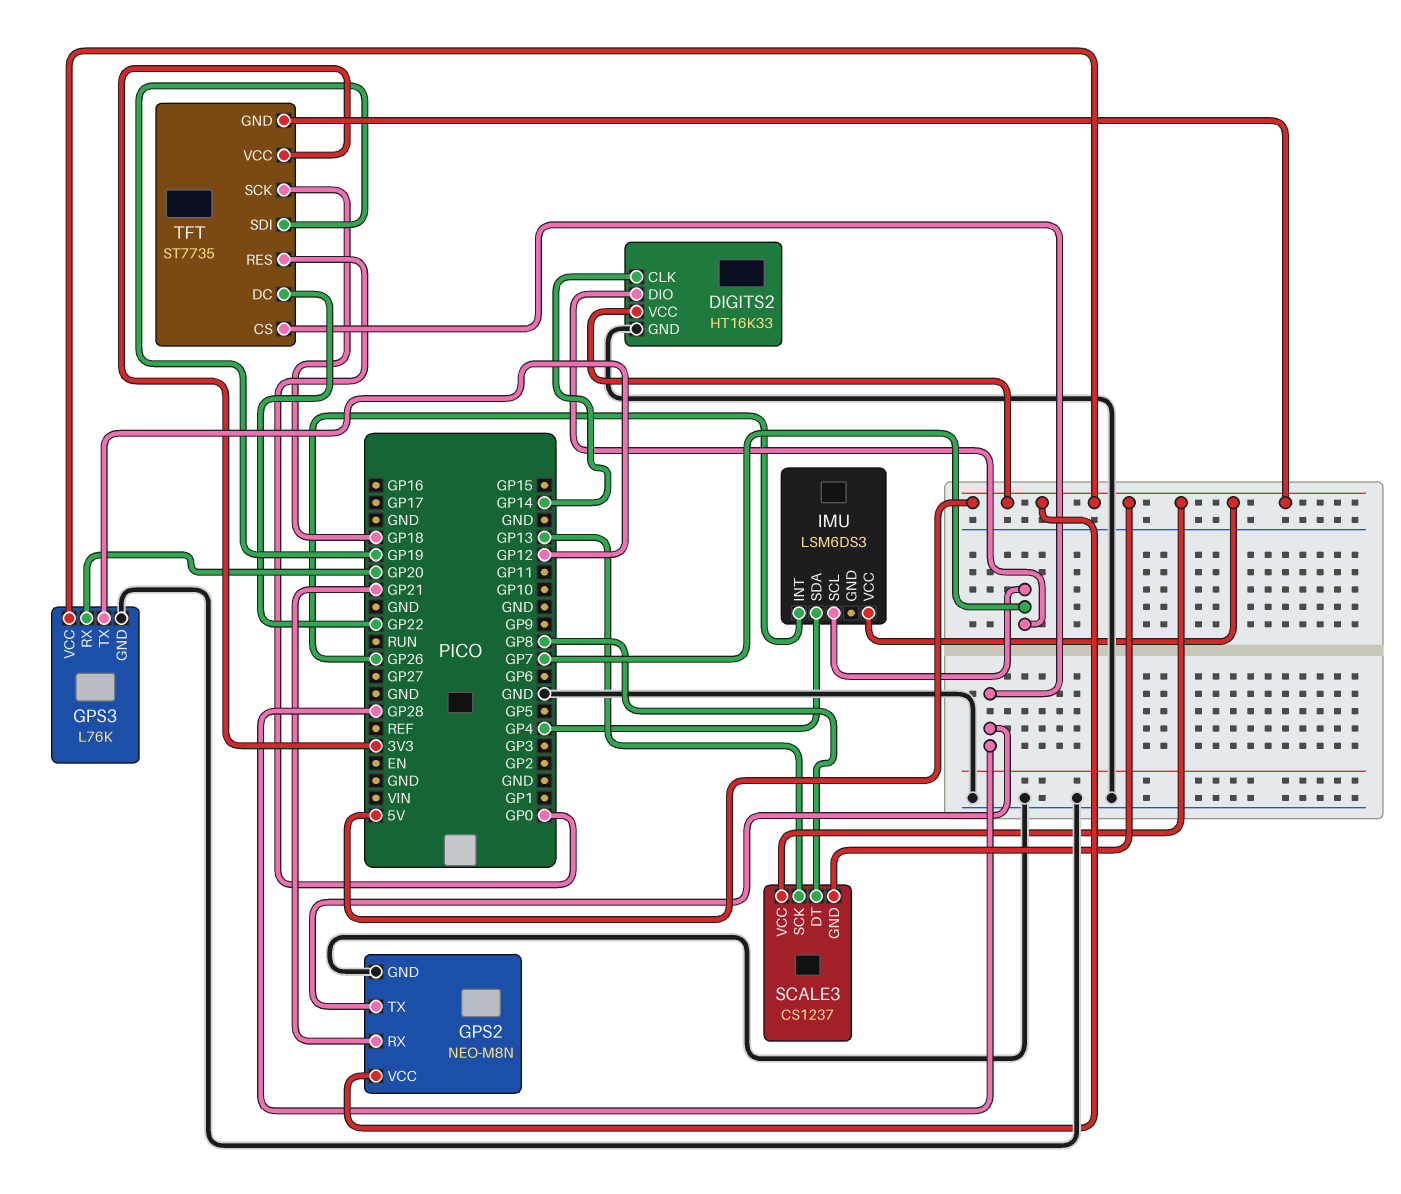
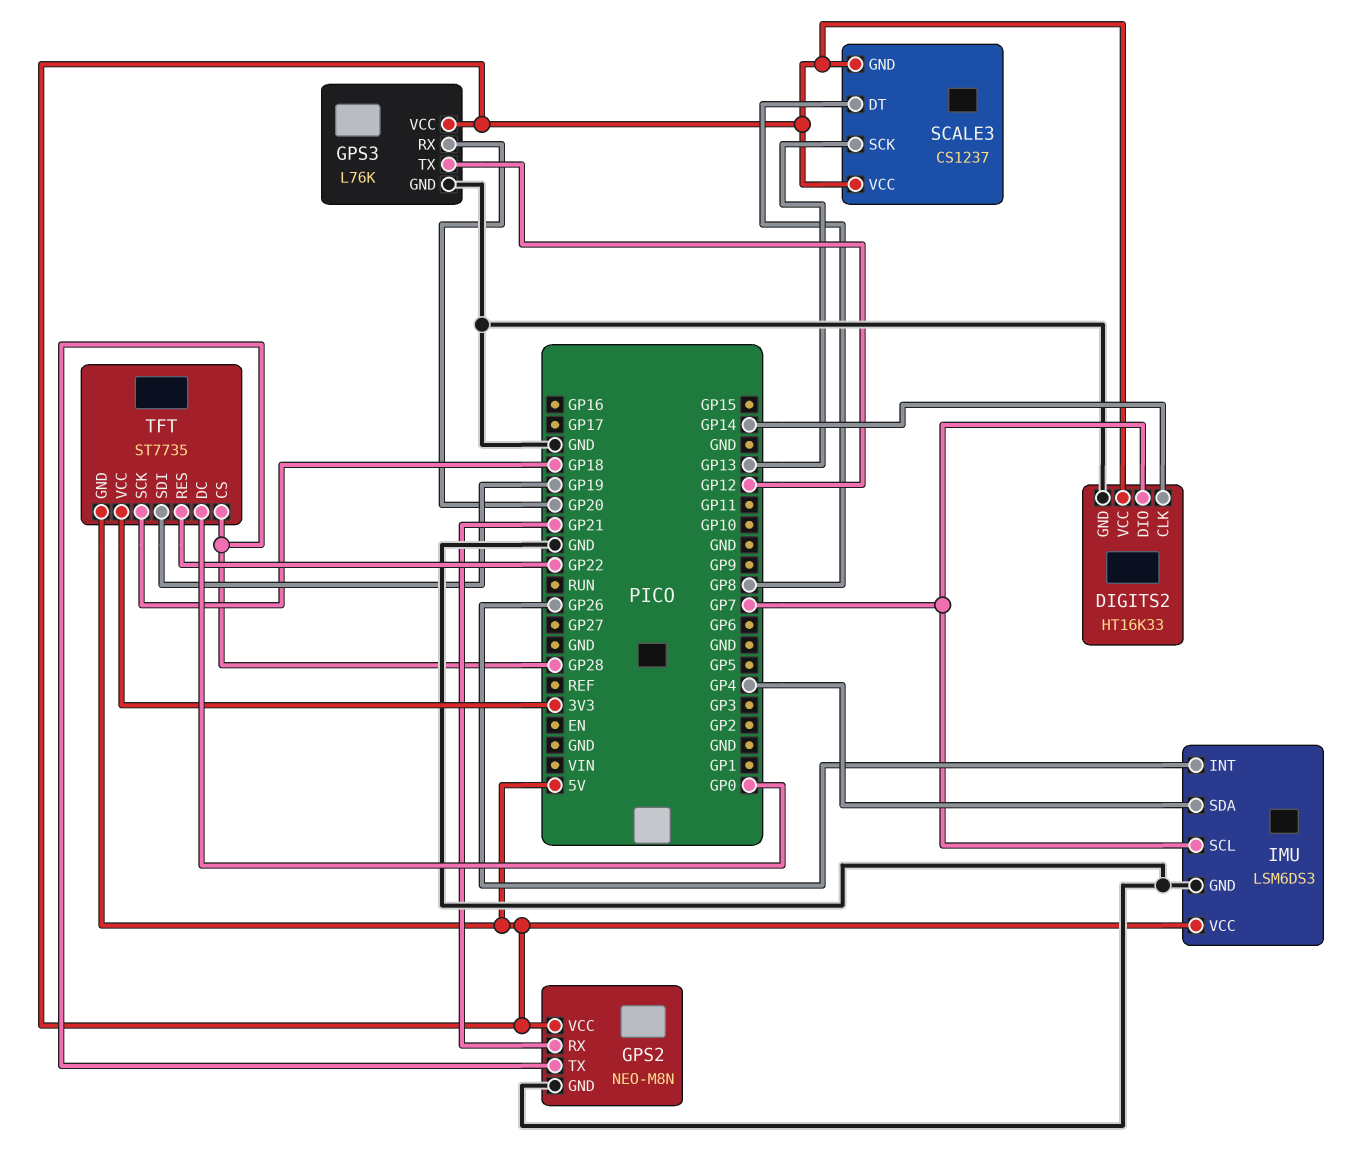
IMU pin GND: none -> GND
TFT pin DC: GP22 -> GP0
TFT pin RES: GP0 -> GP22

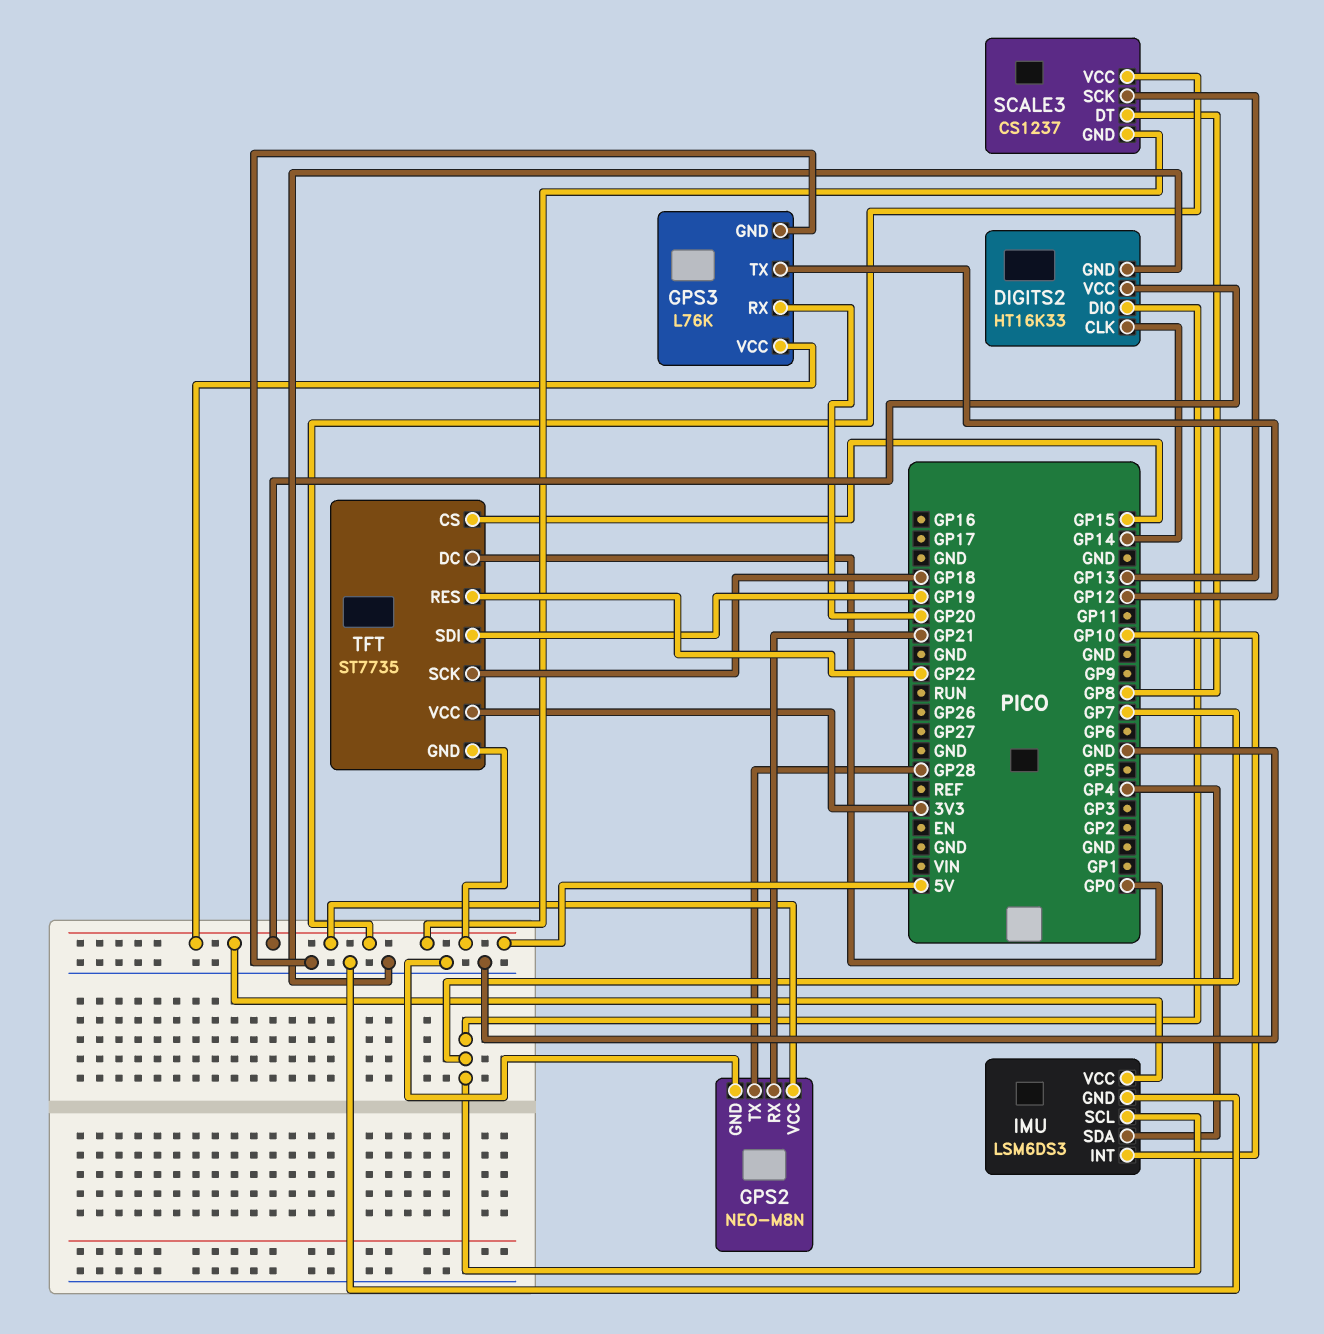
IMU pin INT: GP26 -> GP10
TFT pin CS: GP28 -> GP15

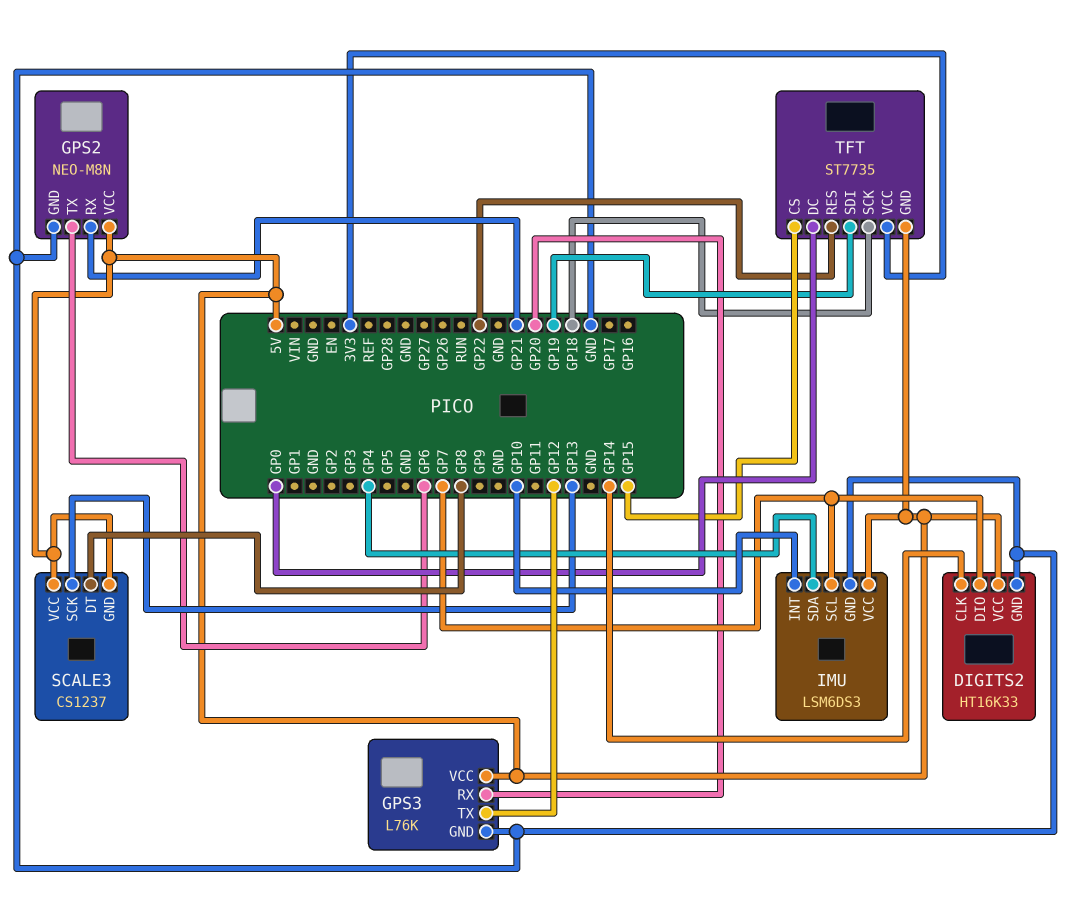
GPS2 pin TX: GP28 -> GP6

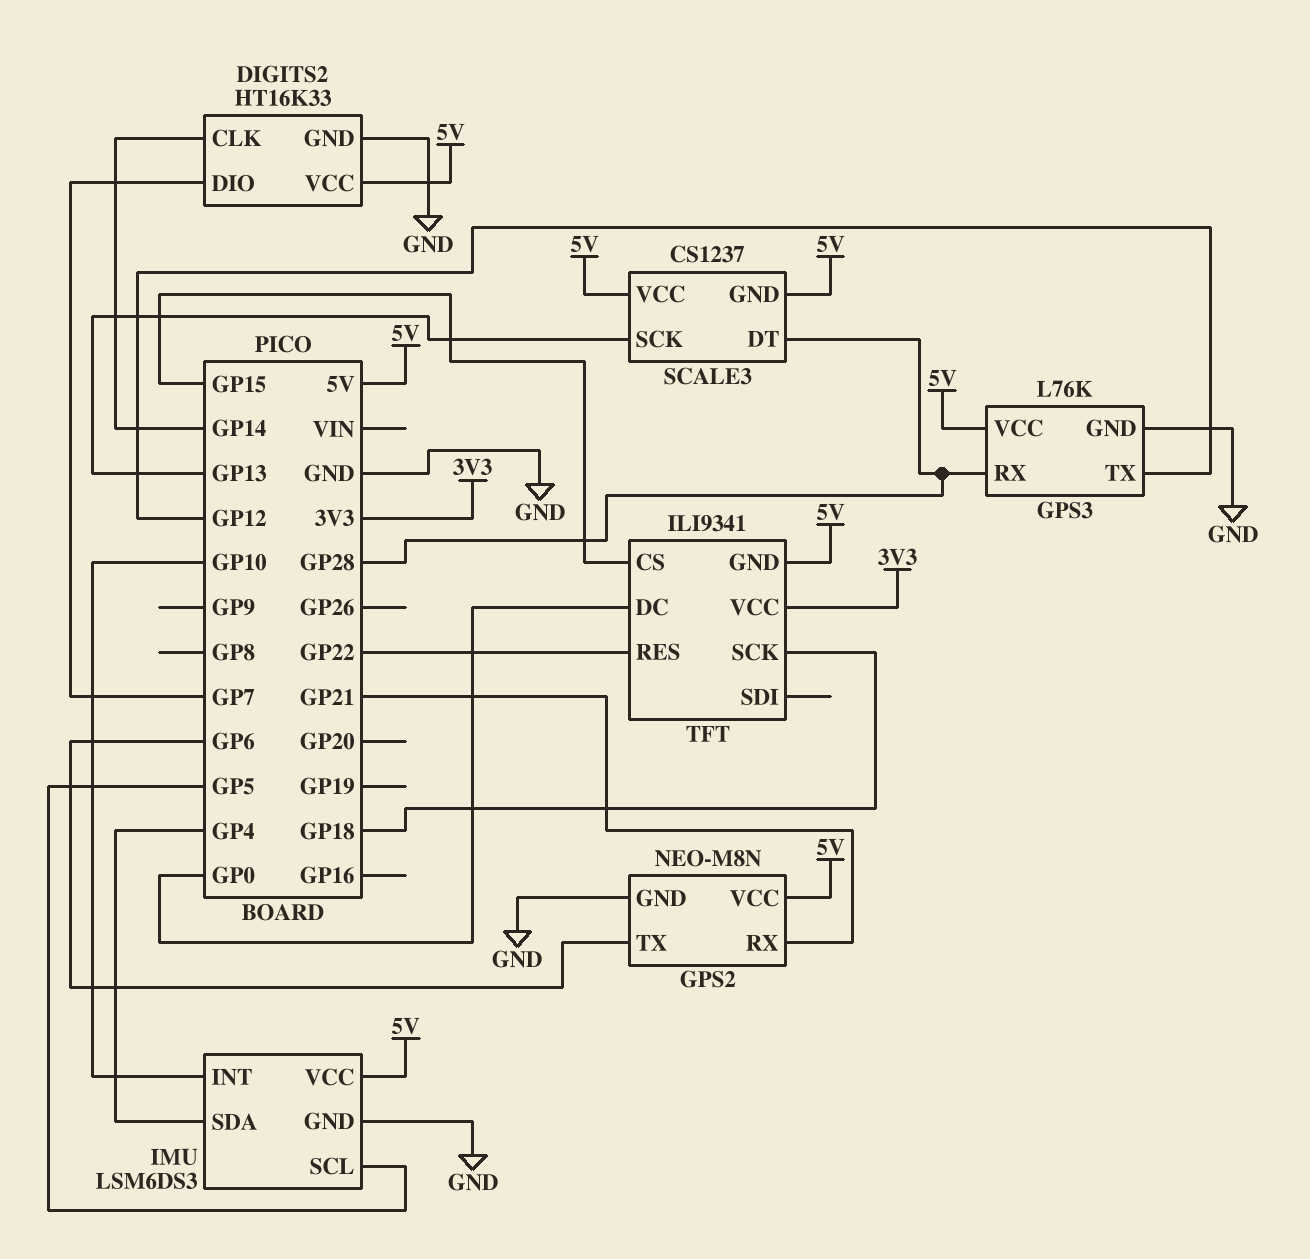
GPS3 pin RX: GP20 -> GP28
IMU pin SCL: GP7 -> GP5
SCALE3 pin DT: GP8 -> GP28
TFT: ST7735 -> ILI9341
TFT pin SDI: GP19 -> none

